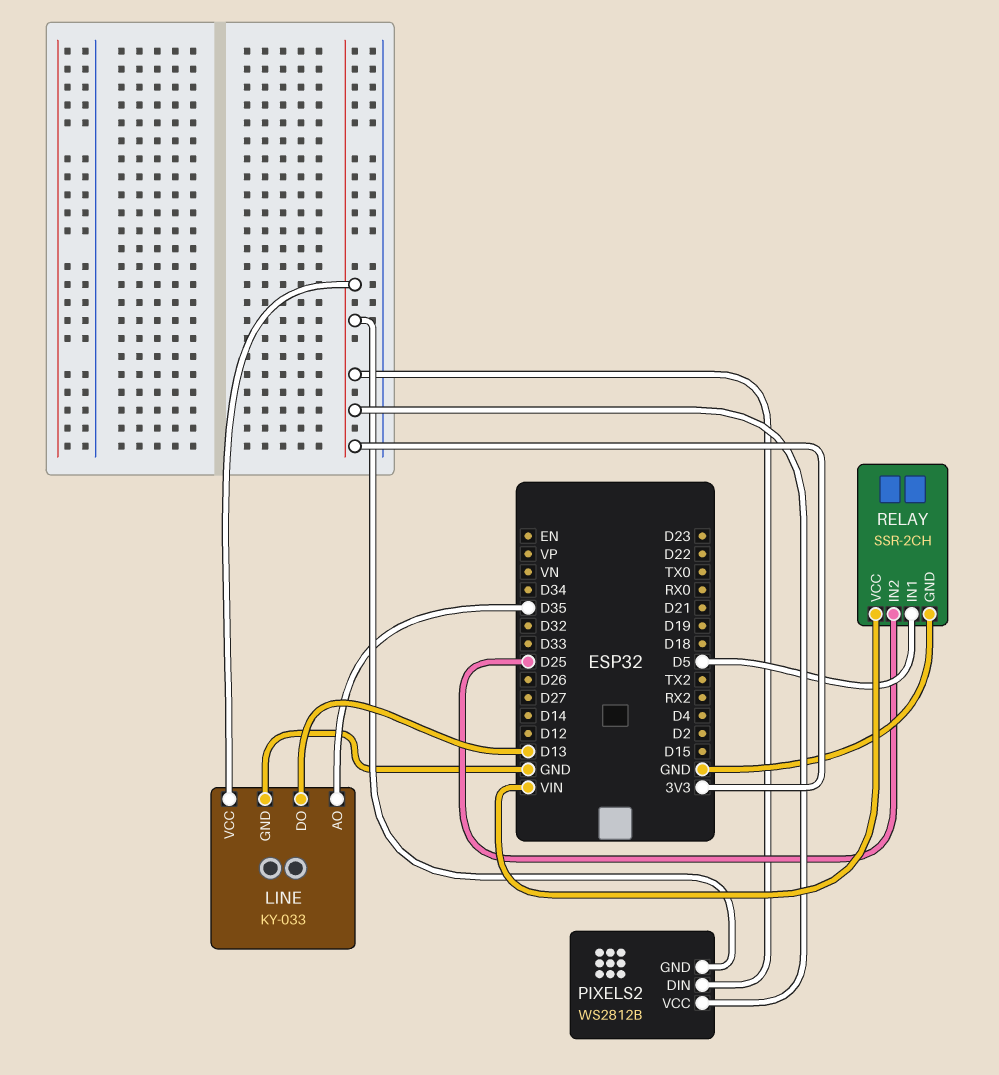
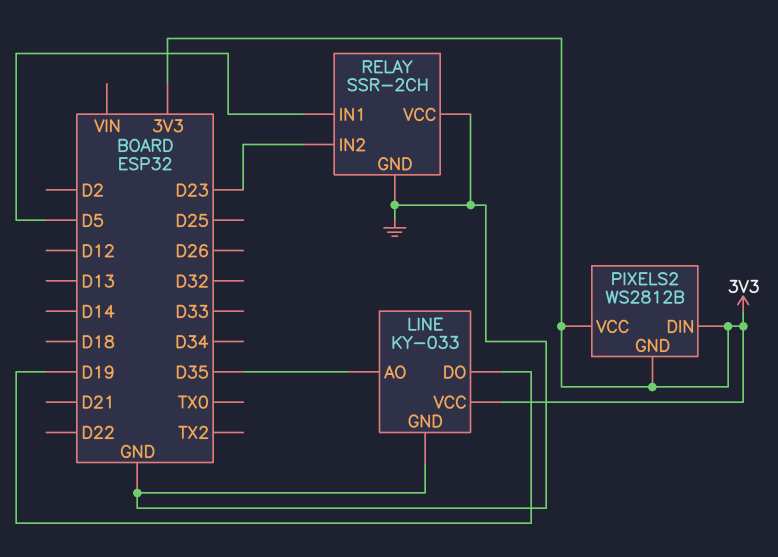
LINE pin DO: D13 -> D19
RELAY pin IN2: D25 -> D23
RELAY pin VCC: VIN -> GND

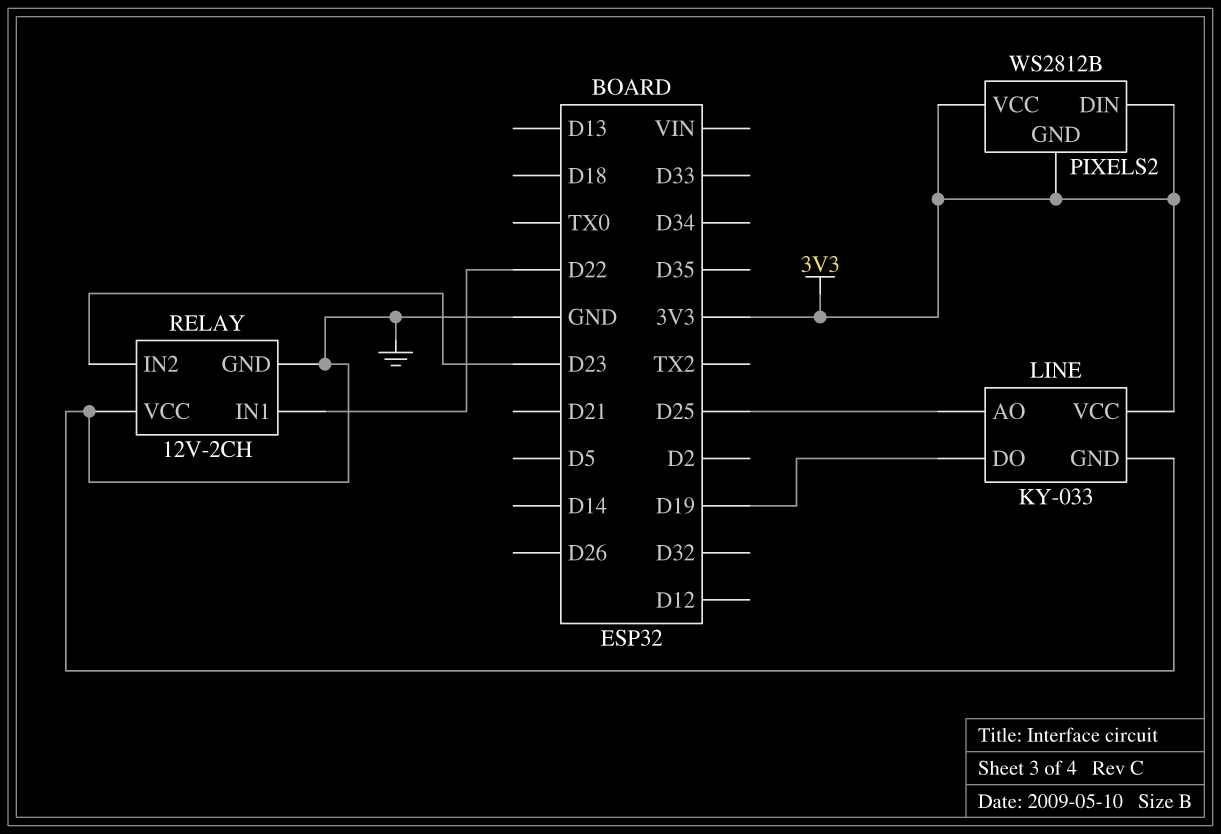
LINE pin AO: D35 -> D25
RELAY: SSR-2CH -> 12V-2CH
RELAY pin IN1: D5 -> D22

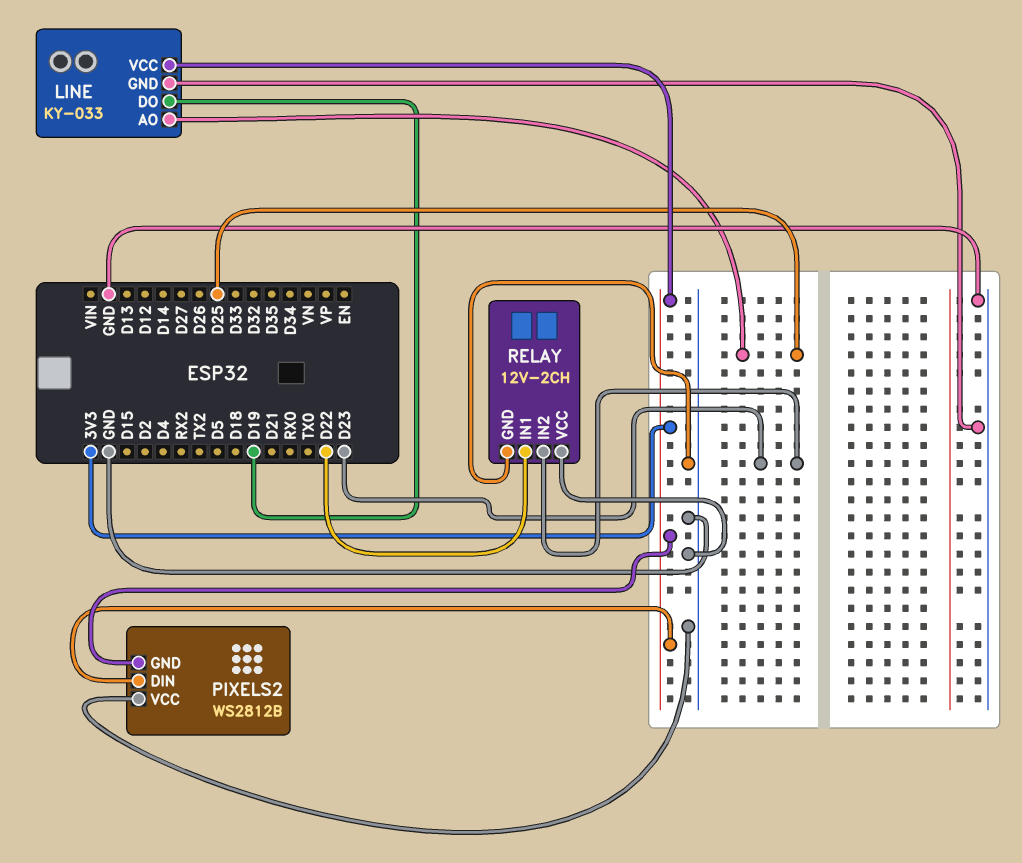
PIXELS2 pin VCC: 3V3 -> GND

